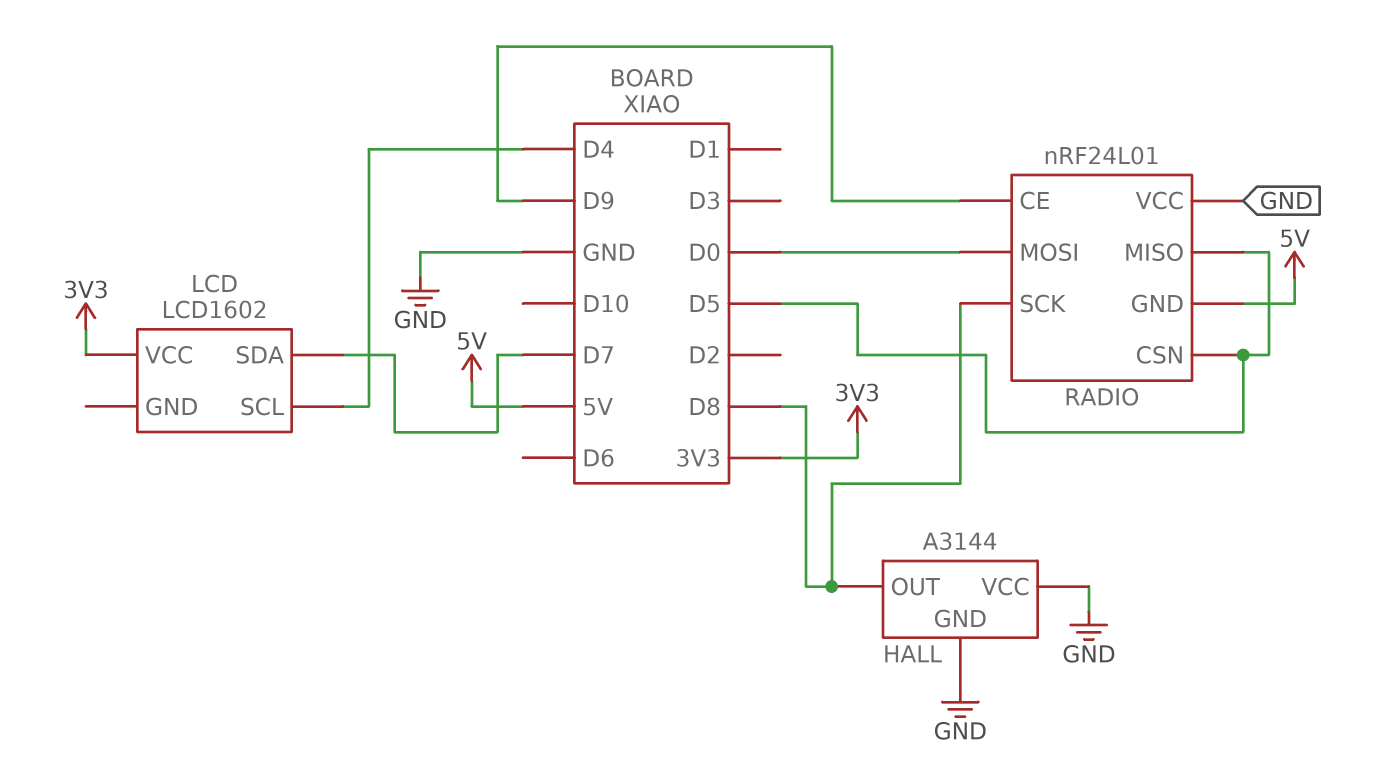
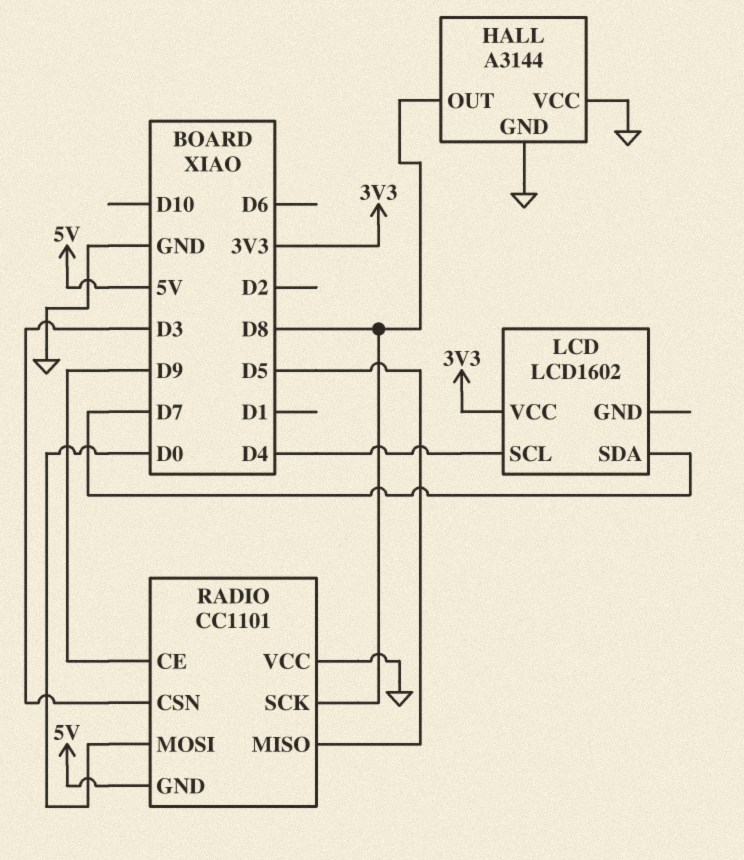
RADIO: nRF24L01 -> CC1101
RADIO pin CSN: D5 -> D3

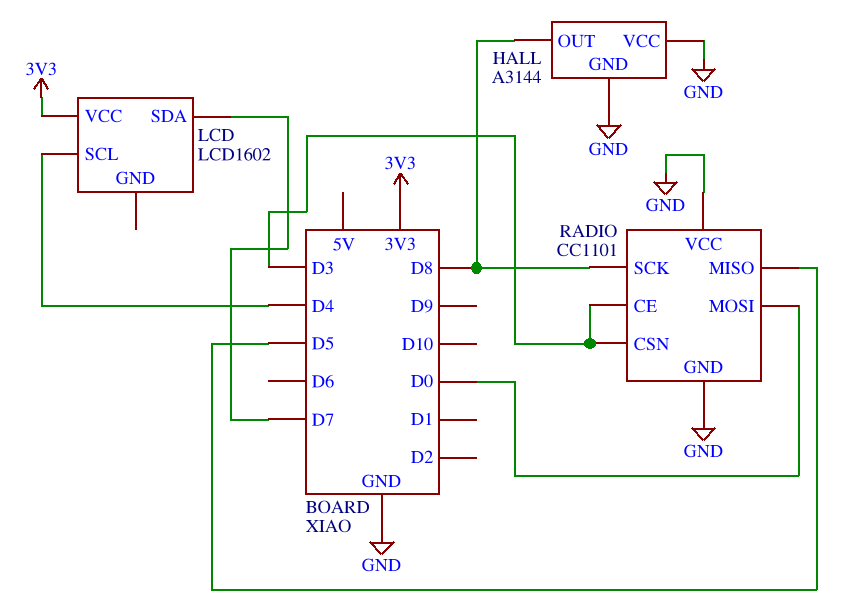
RADIO pin CE: D9 -> D3
RADIO pin GND: 5V -> GND

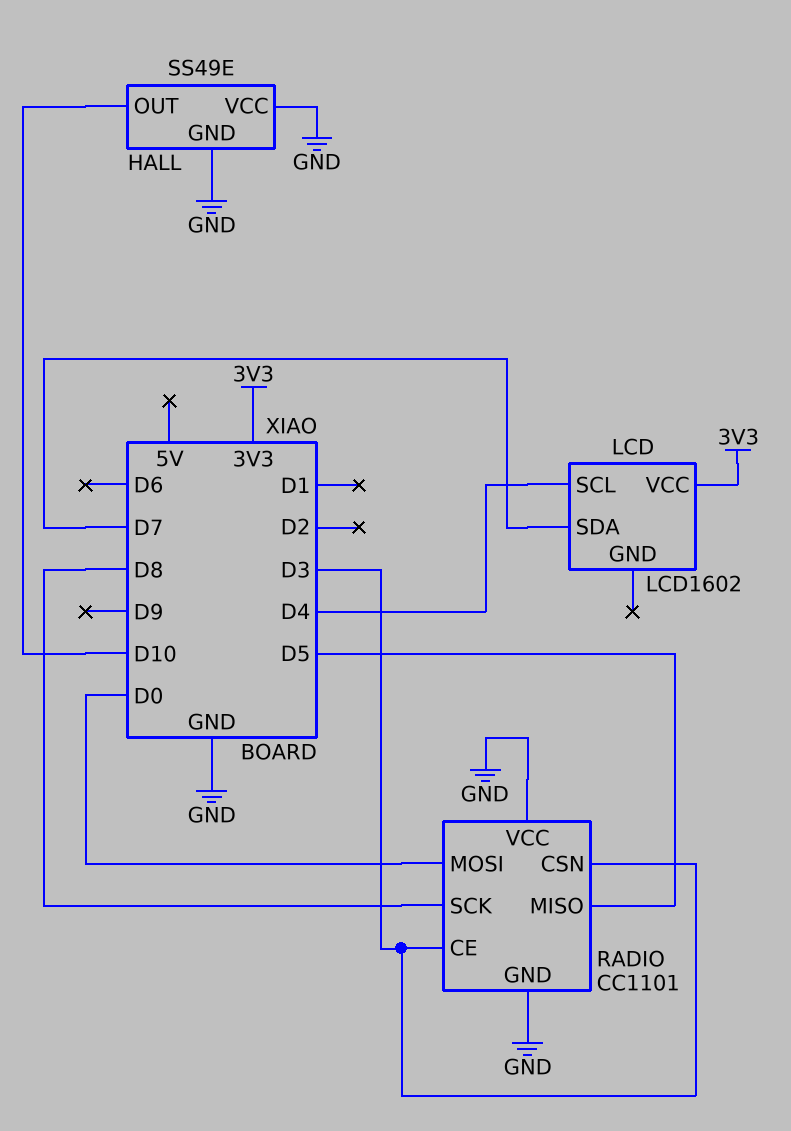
HALL: A3144 -> SS49E
HALL pin OUT: D8 -> D10

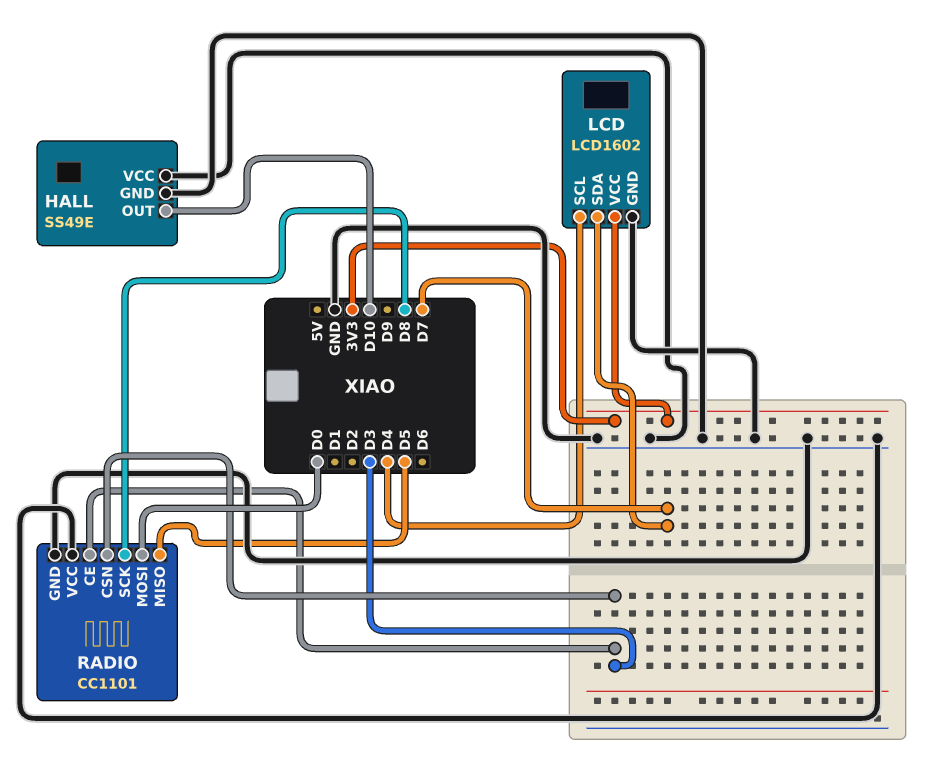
LCD pin GND: none -> GND

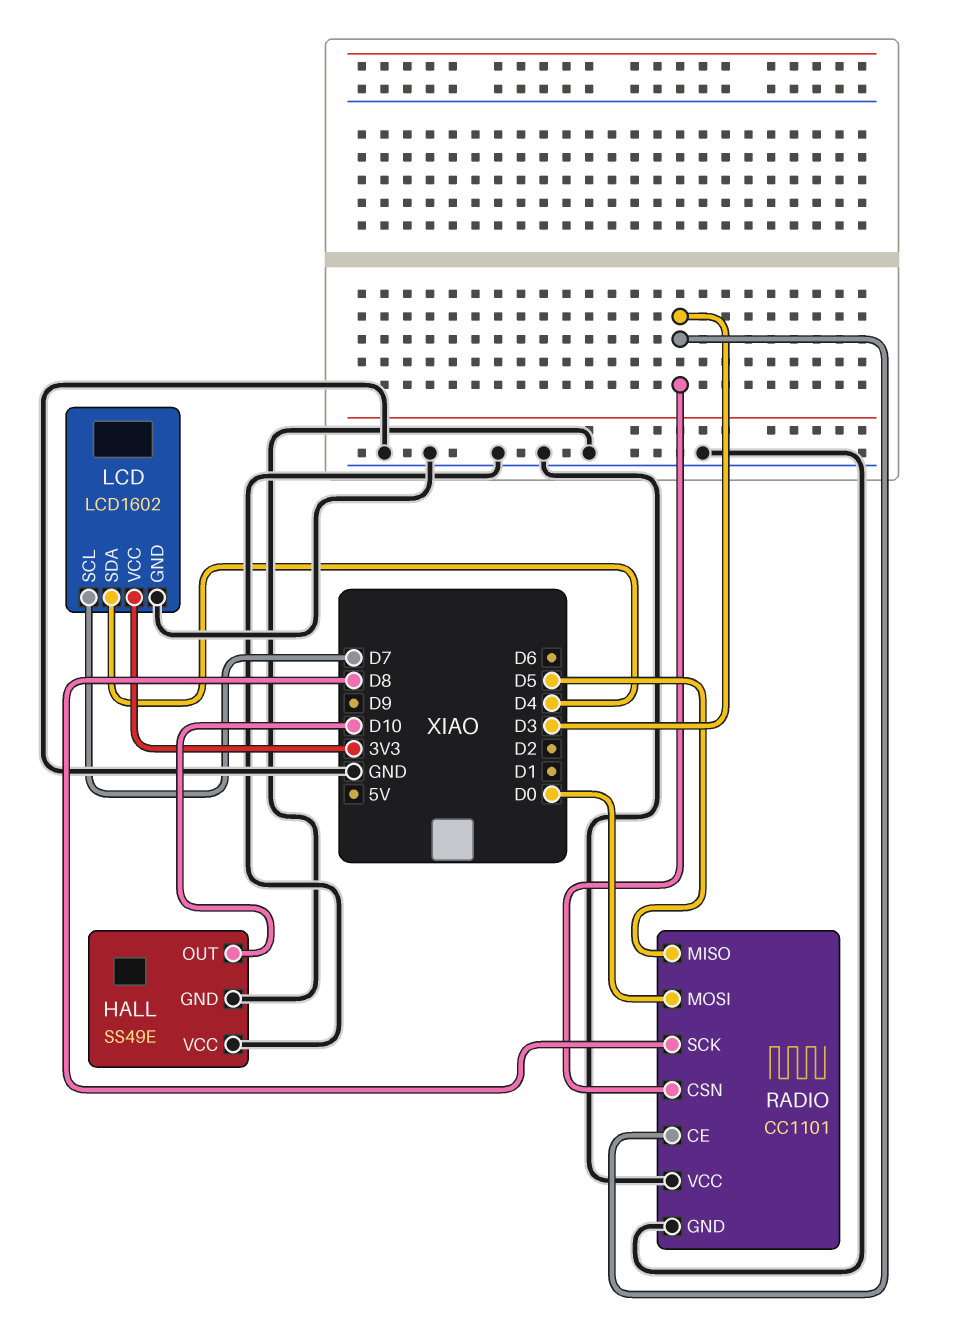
LCD pin SCL: D4 -> D7
LCD pin SDA: D7 -> D4

